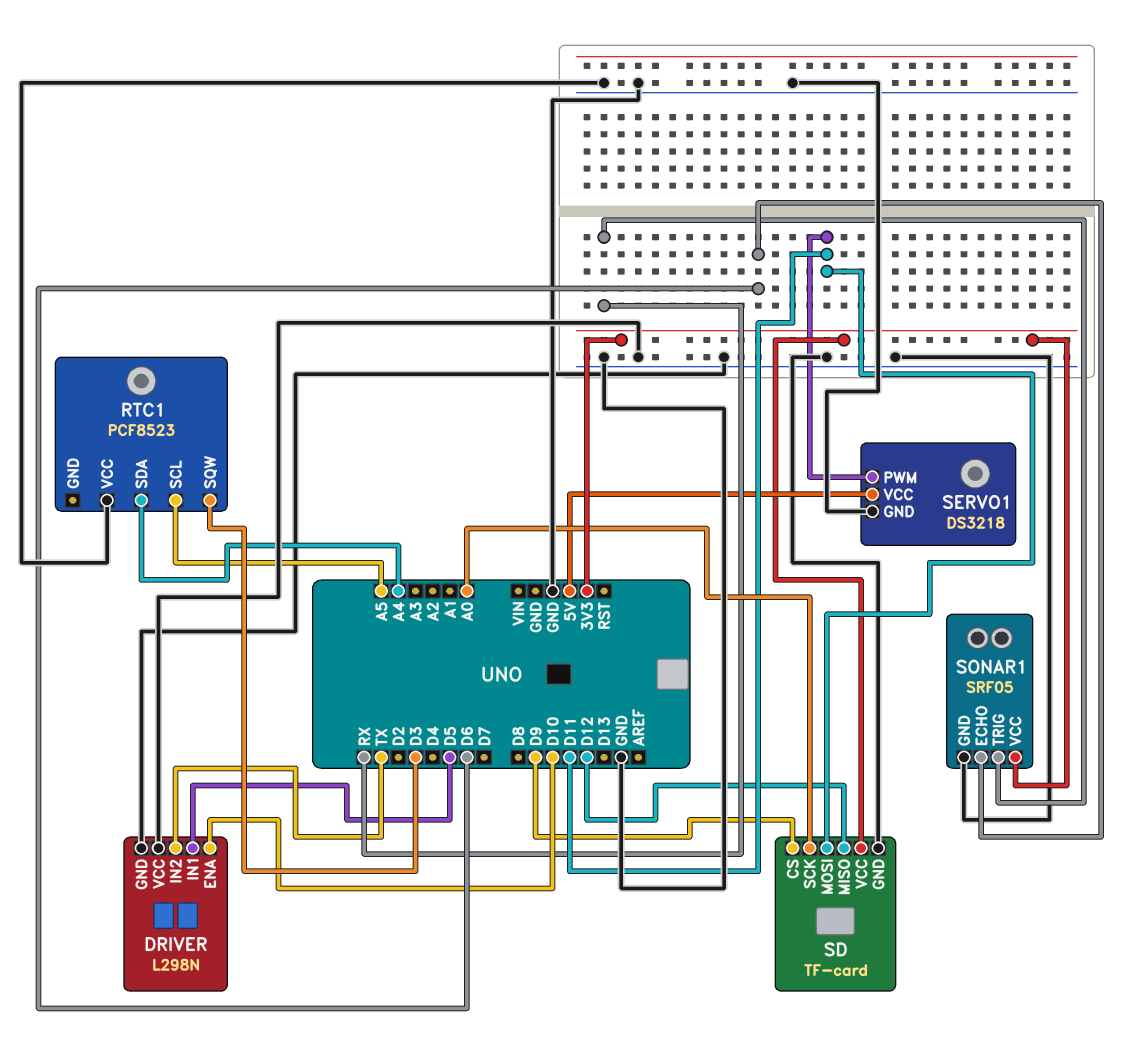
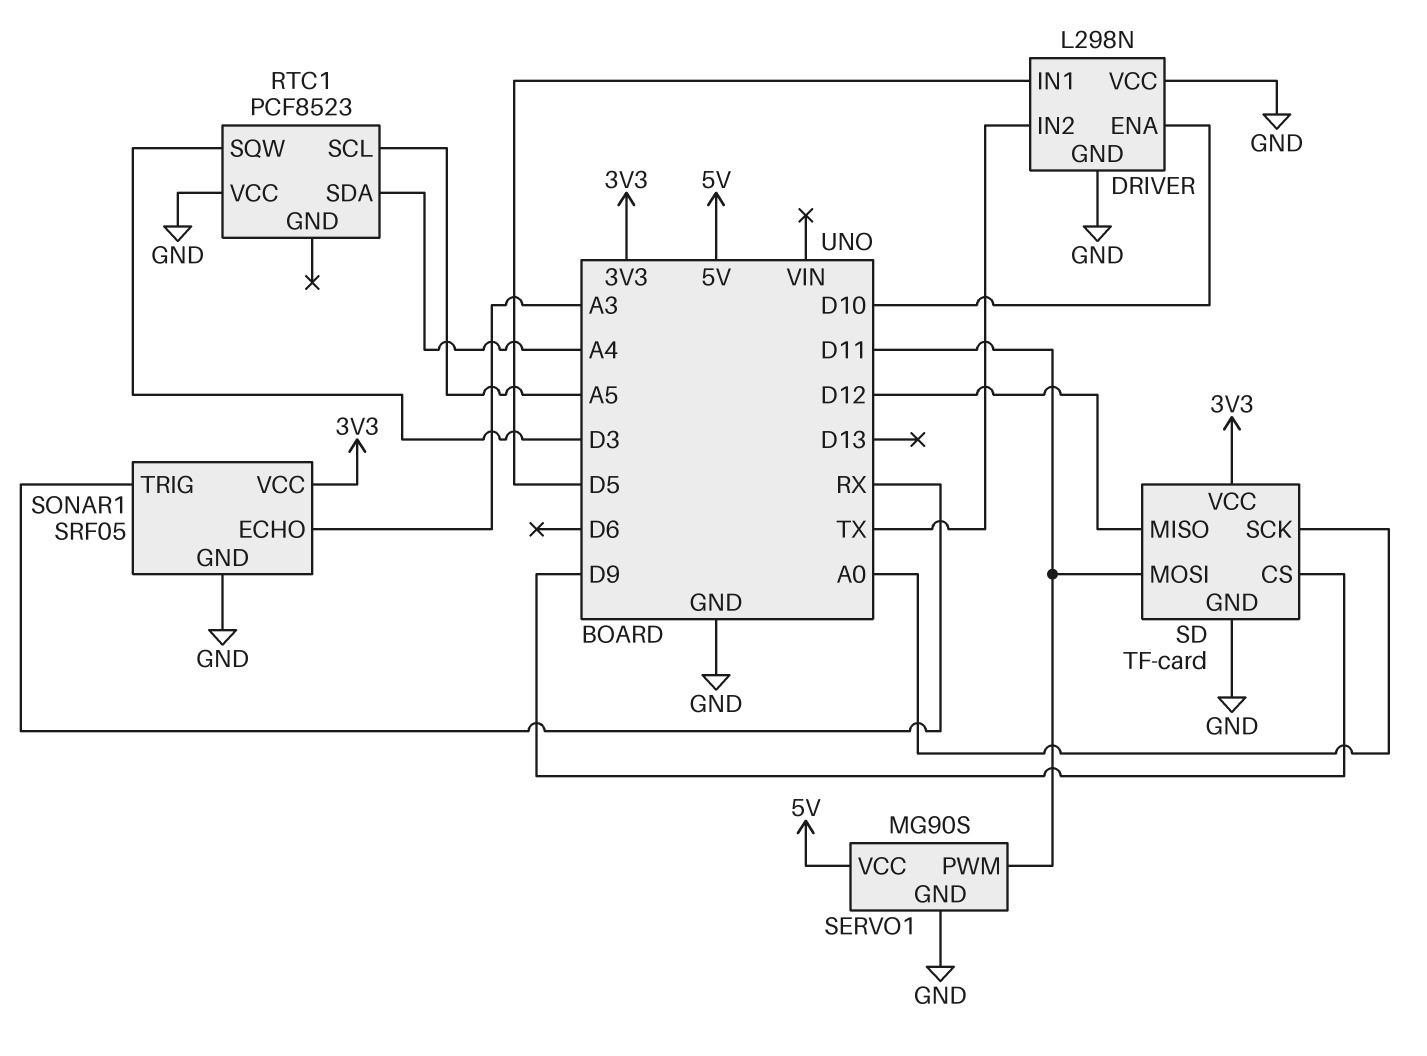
SERVO1: DS3218 -> MG90S
SONAR1 pin ECHO: D6 -> A3

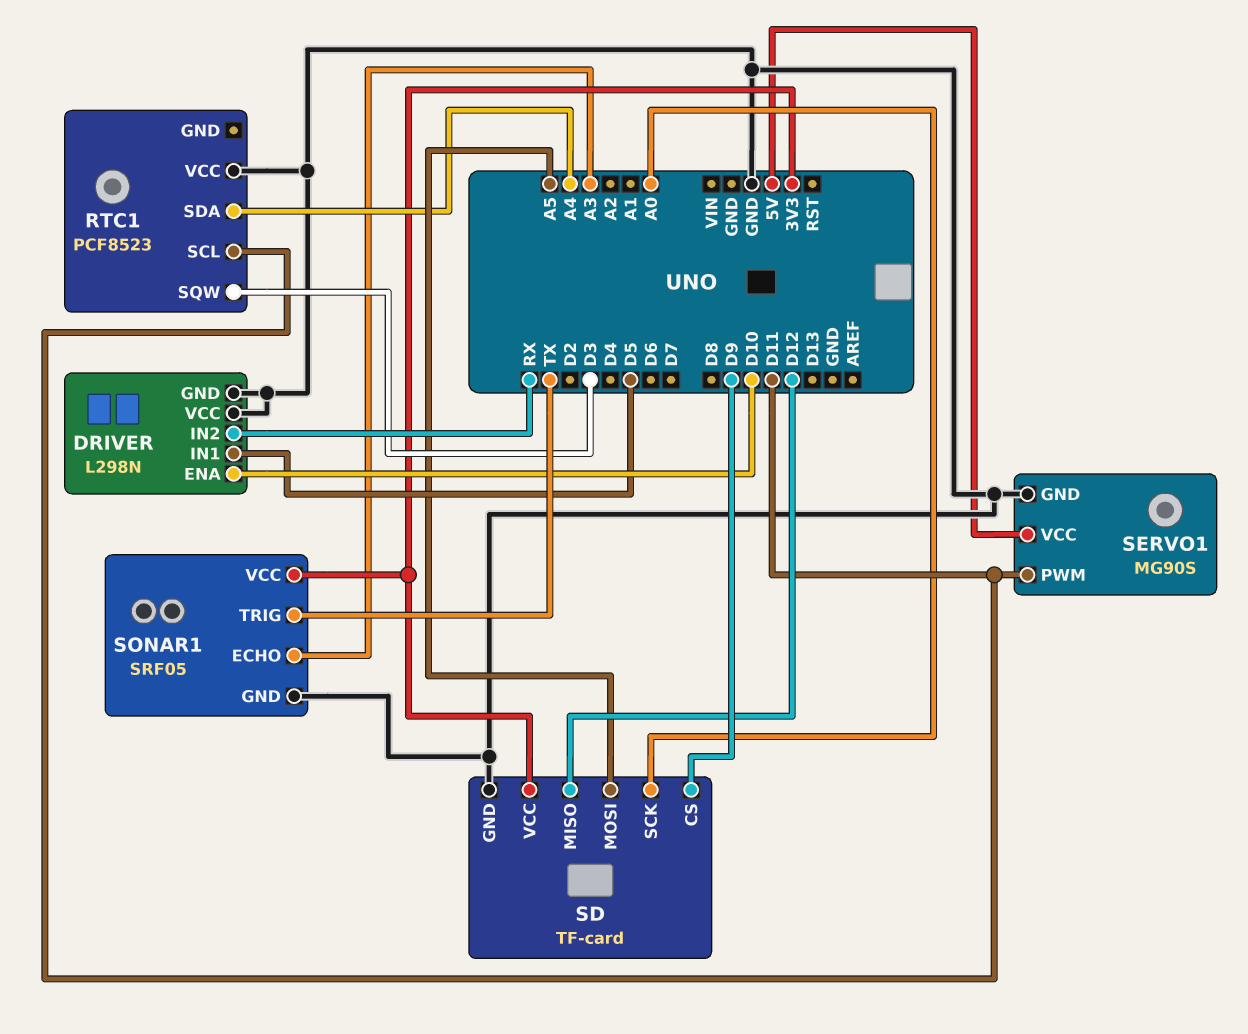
DRIVER pin IN2: TX -> RX
RTC1 pin SCL: A5 -> D11
SD pin MOSI: D11 -> A5
SONAR1 pin TRIG: RX -> TX

